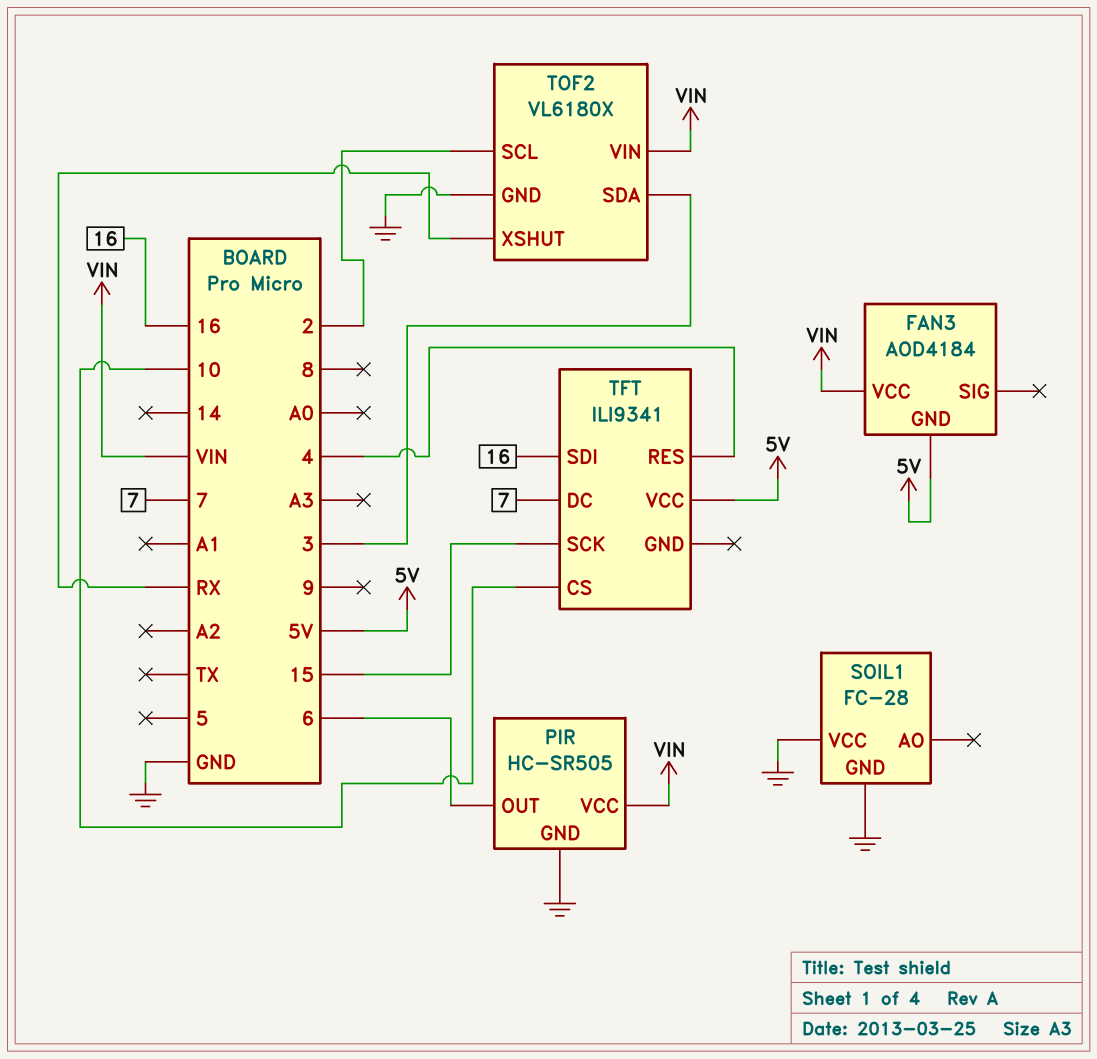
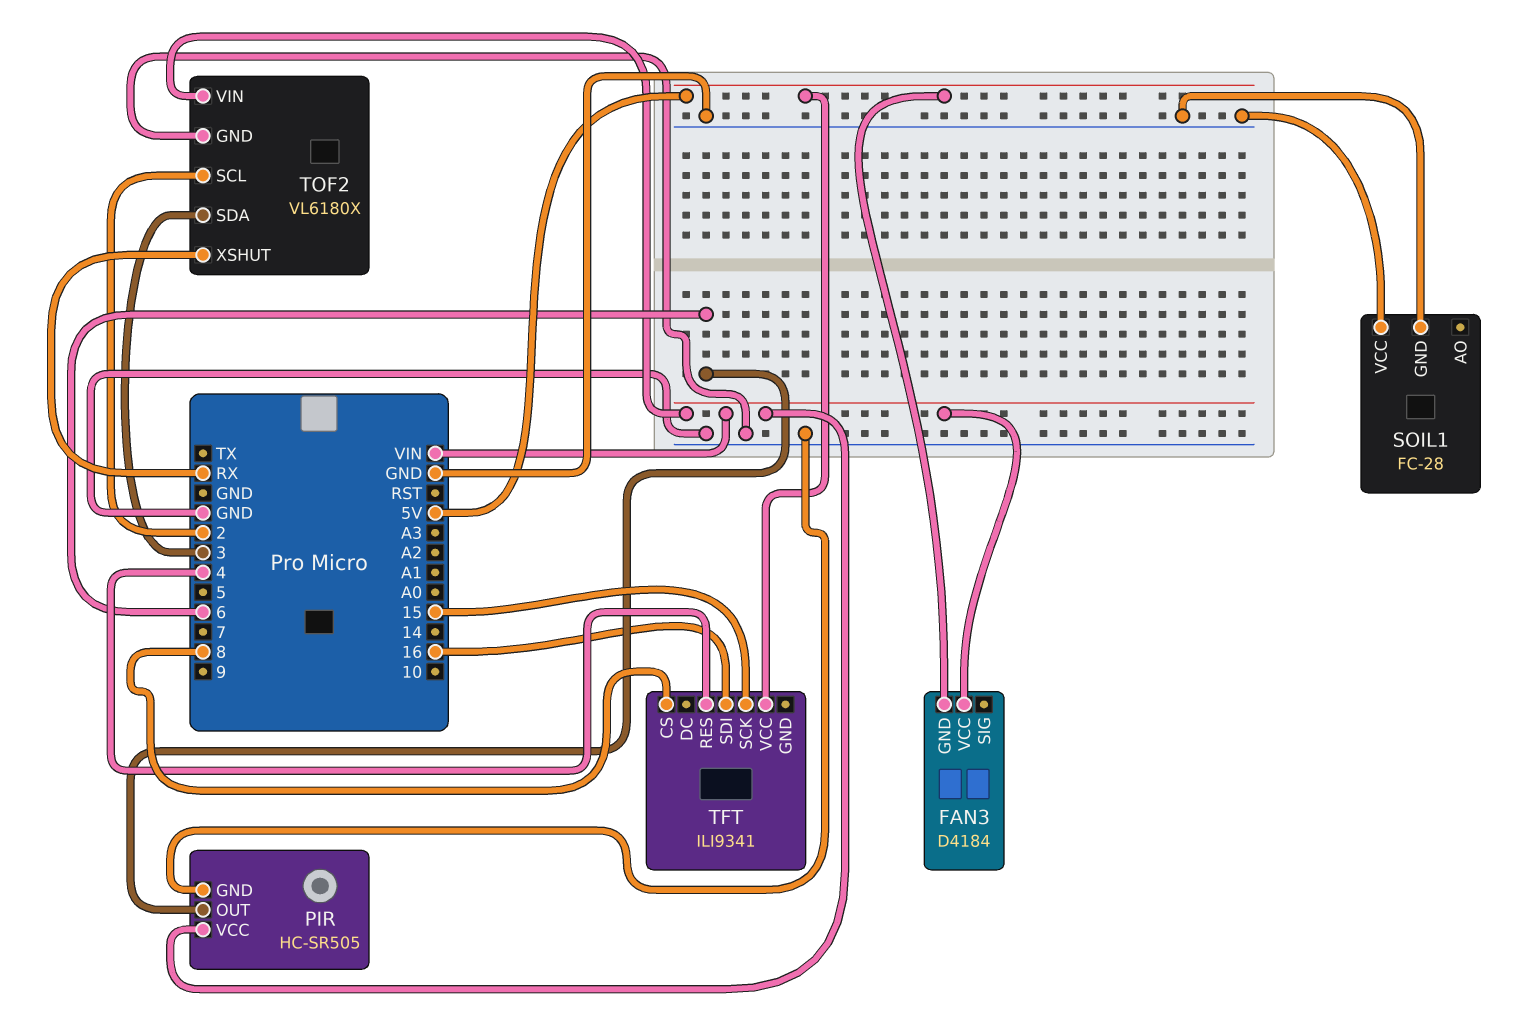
FAN3: AOD4184 -> D4184
TFT pin CS: 10 -> 8
TFT pin DC: 7 -> none

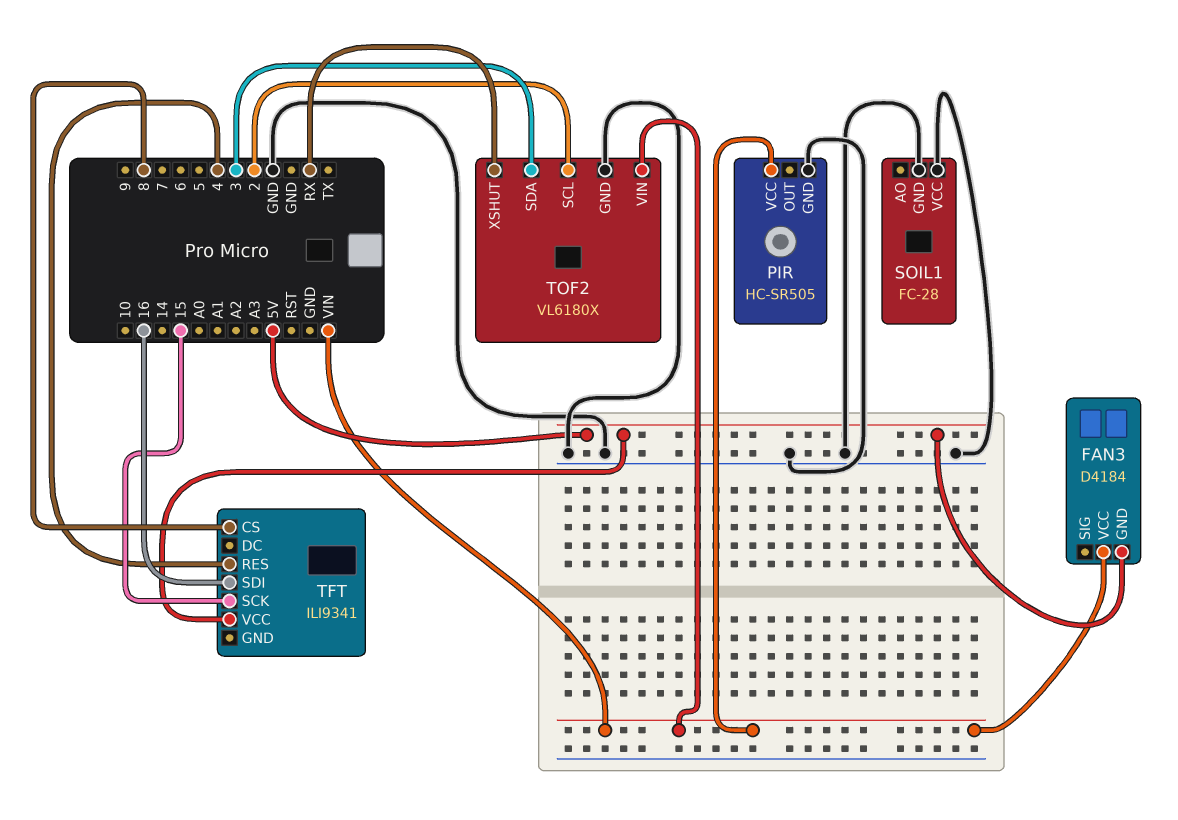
PIR pin OUT: 6 -> none

